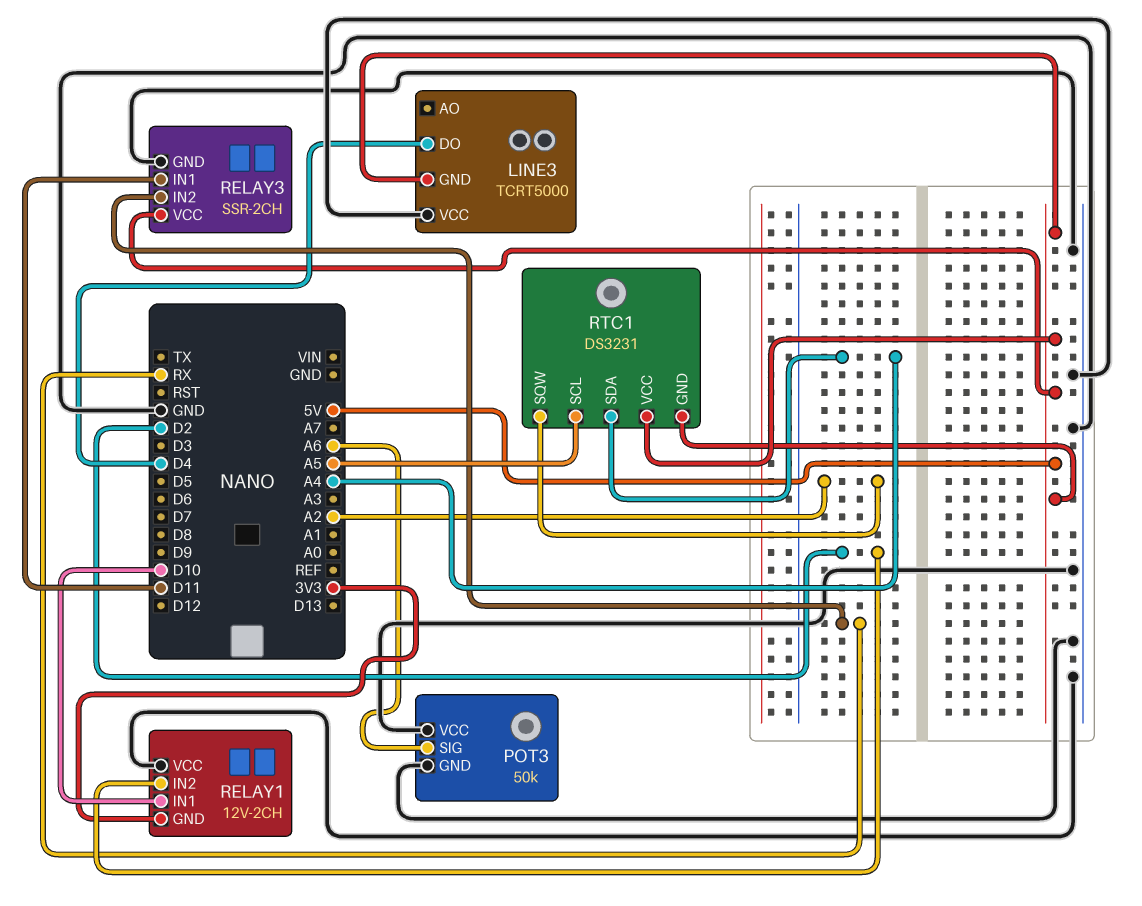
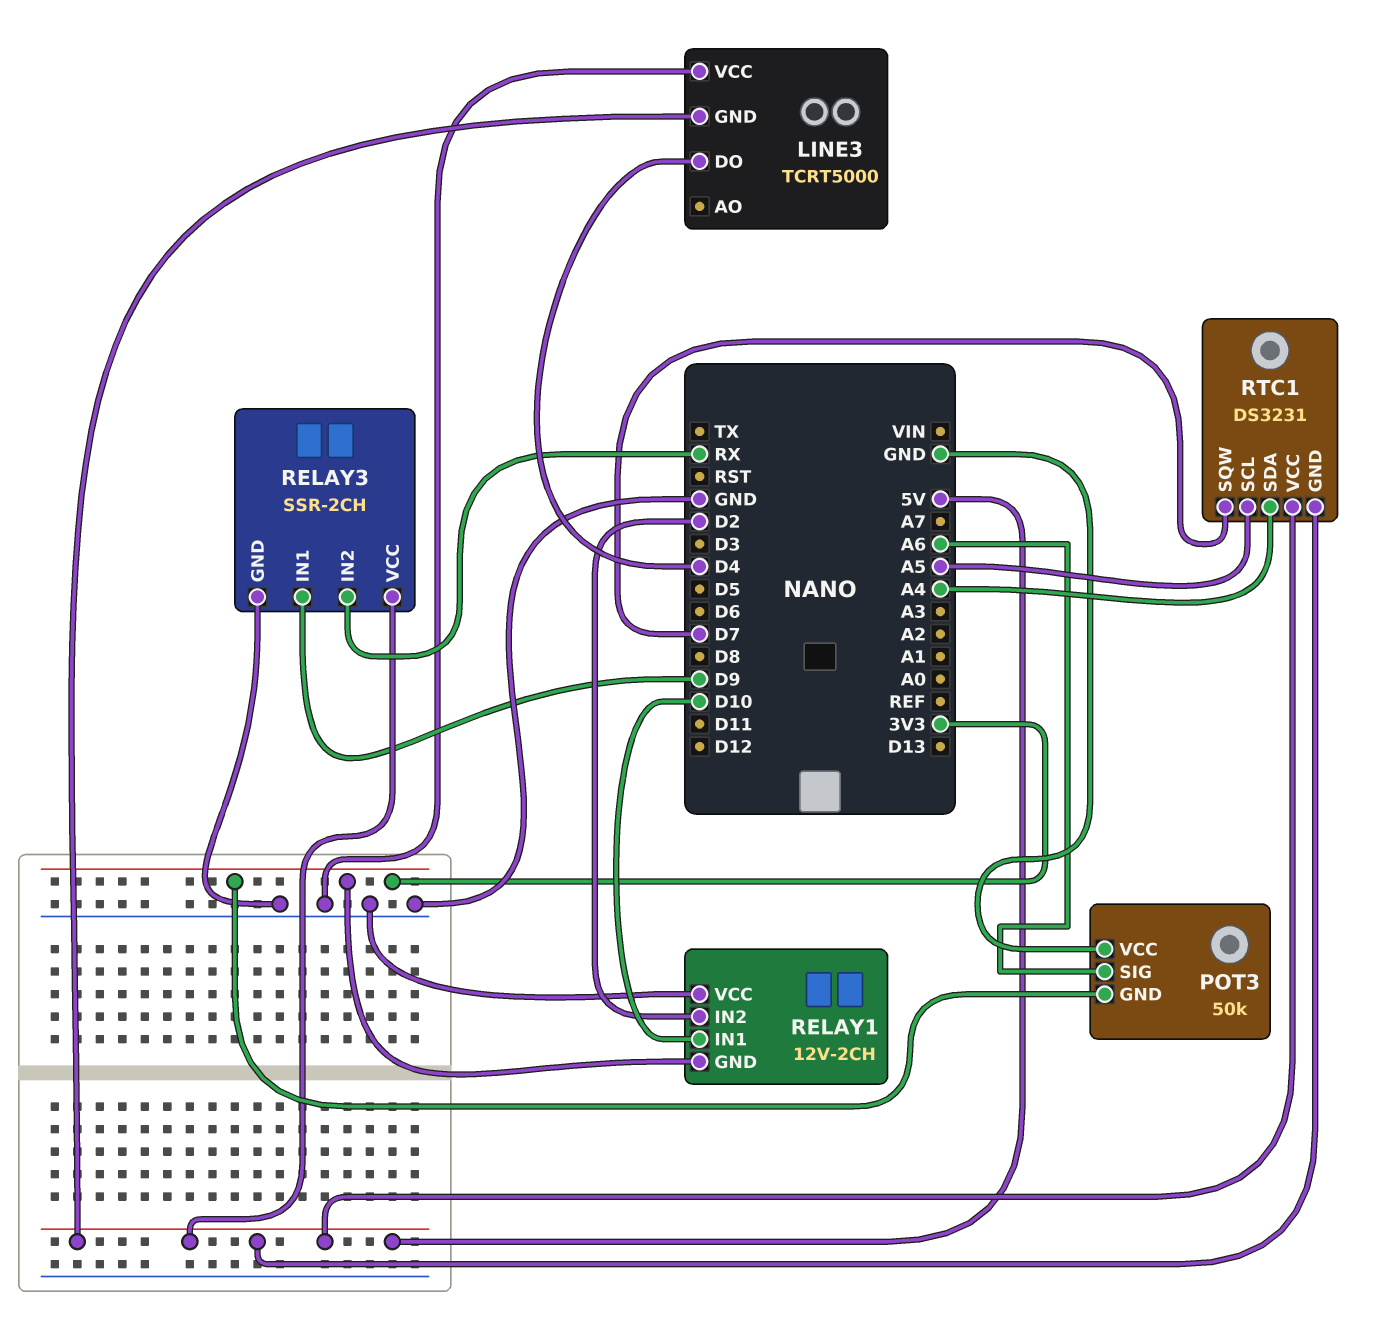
POT3 pin GND: GND -> 3V3
RELAY3 pin IN1: D11 -> D9
RTC1 pin SQW: A2 -> D7

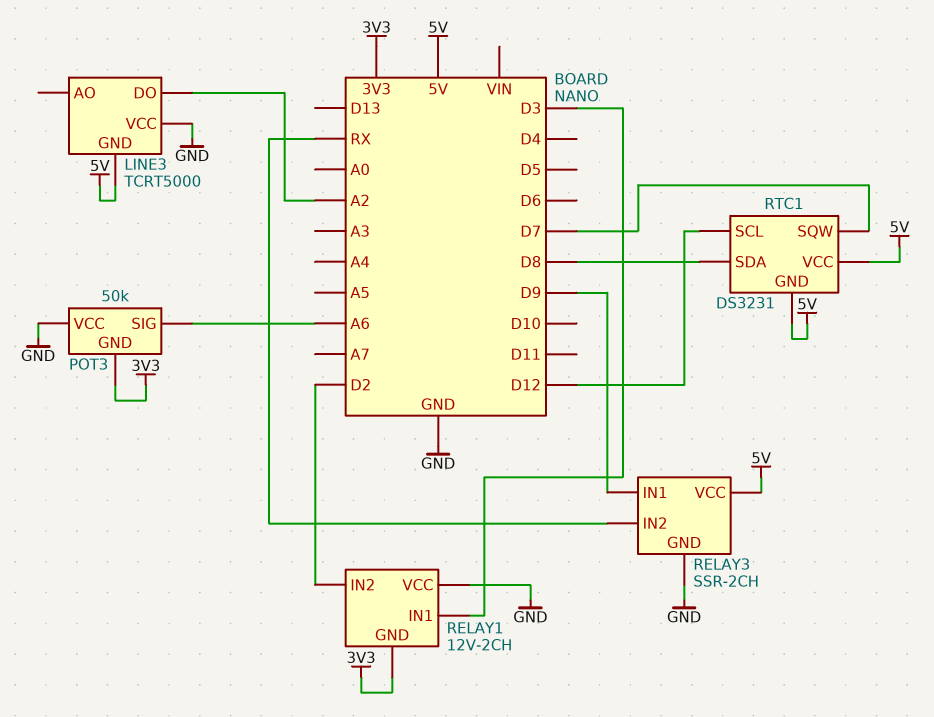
LINE3 pin DO: D4 -> A2
RELAY1 pin IN1: D10 -> D3
RTC1 pin SCL: A5 -> D12
RTC1 pin SDA: A4 -> D8

